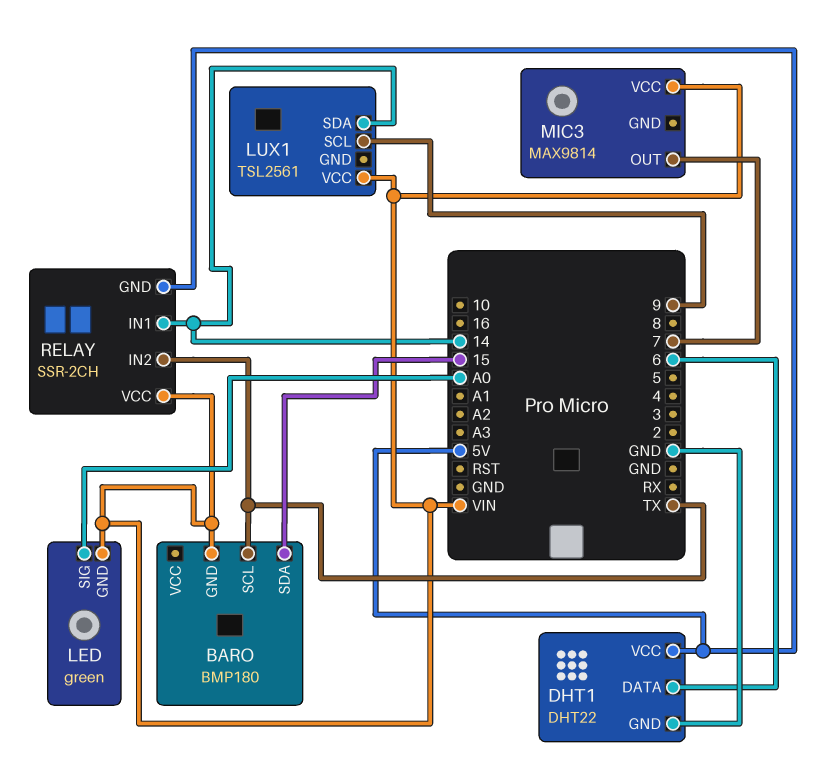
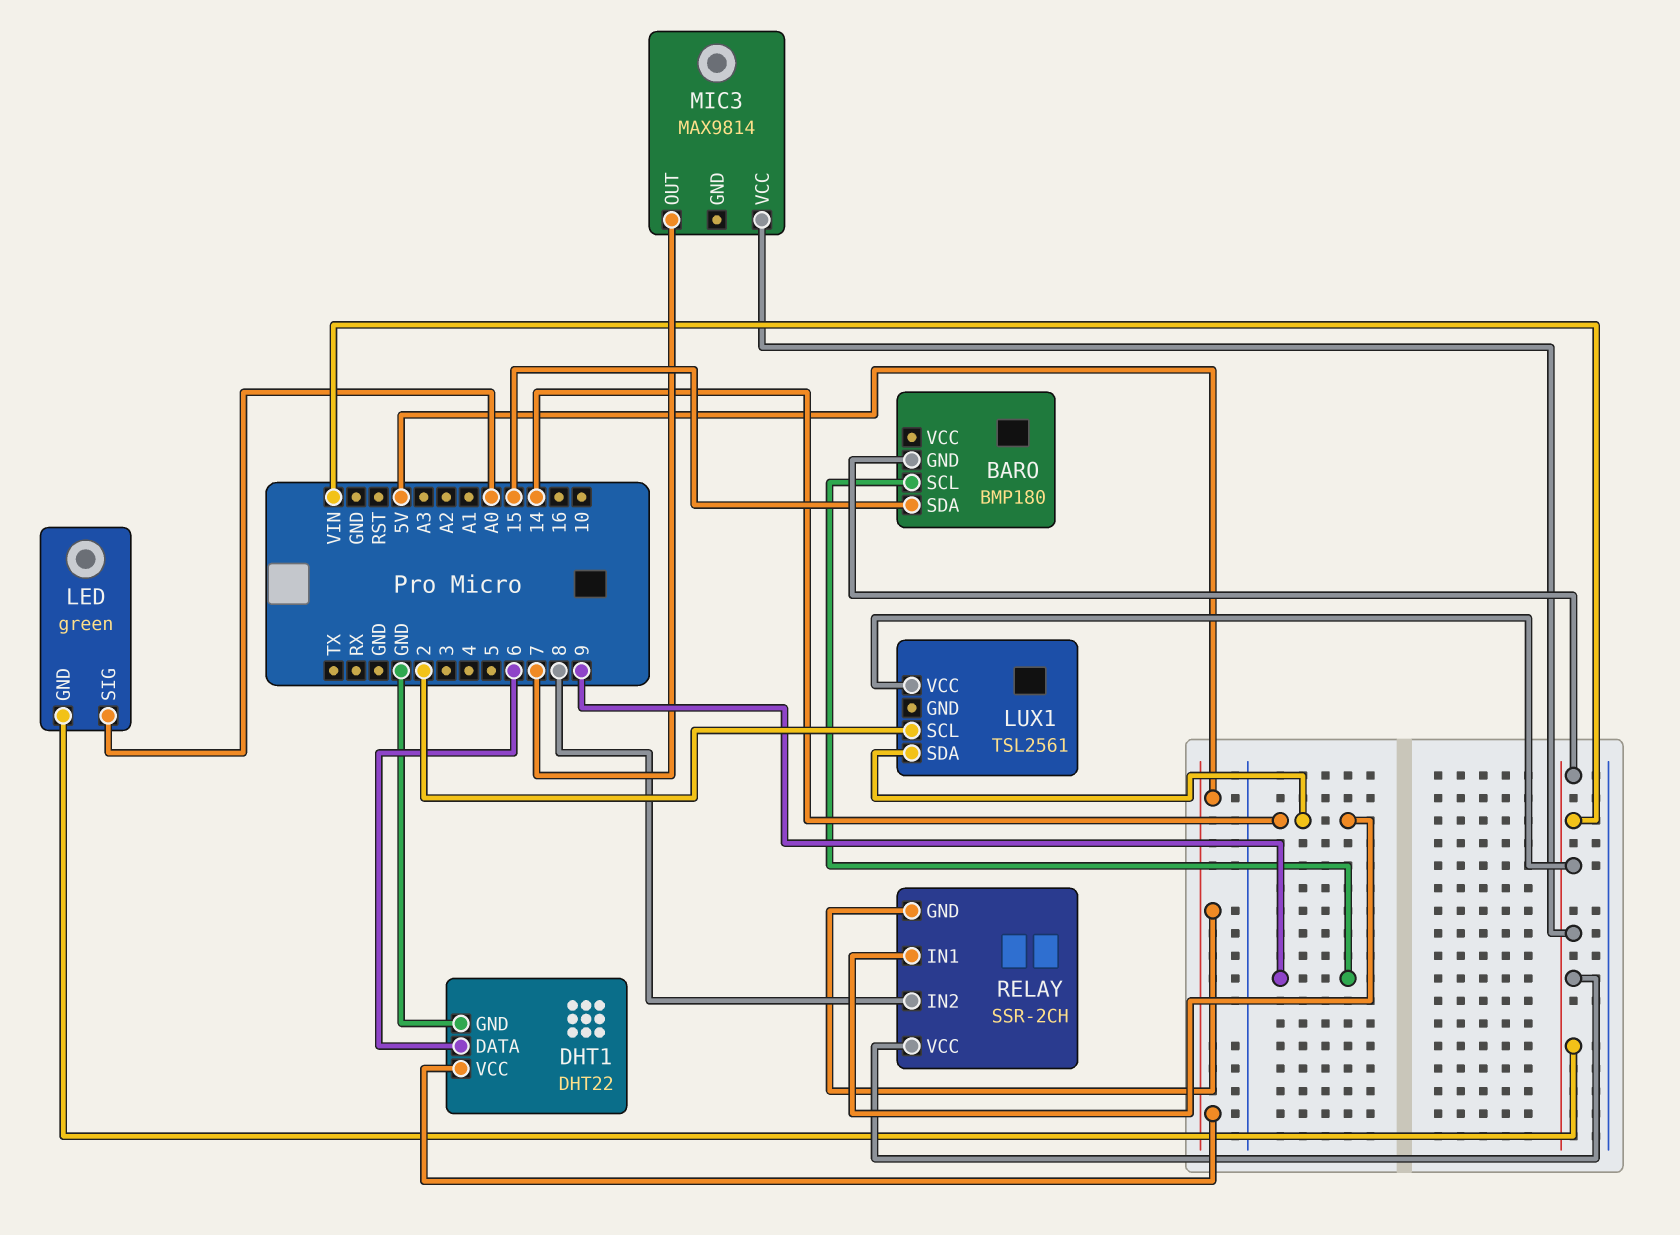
BARO pin SCL: TX -> 9
LUX1 pin SCL: 9 -> 2
RELAY pin IN2: TX -> 8

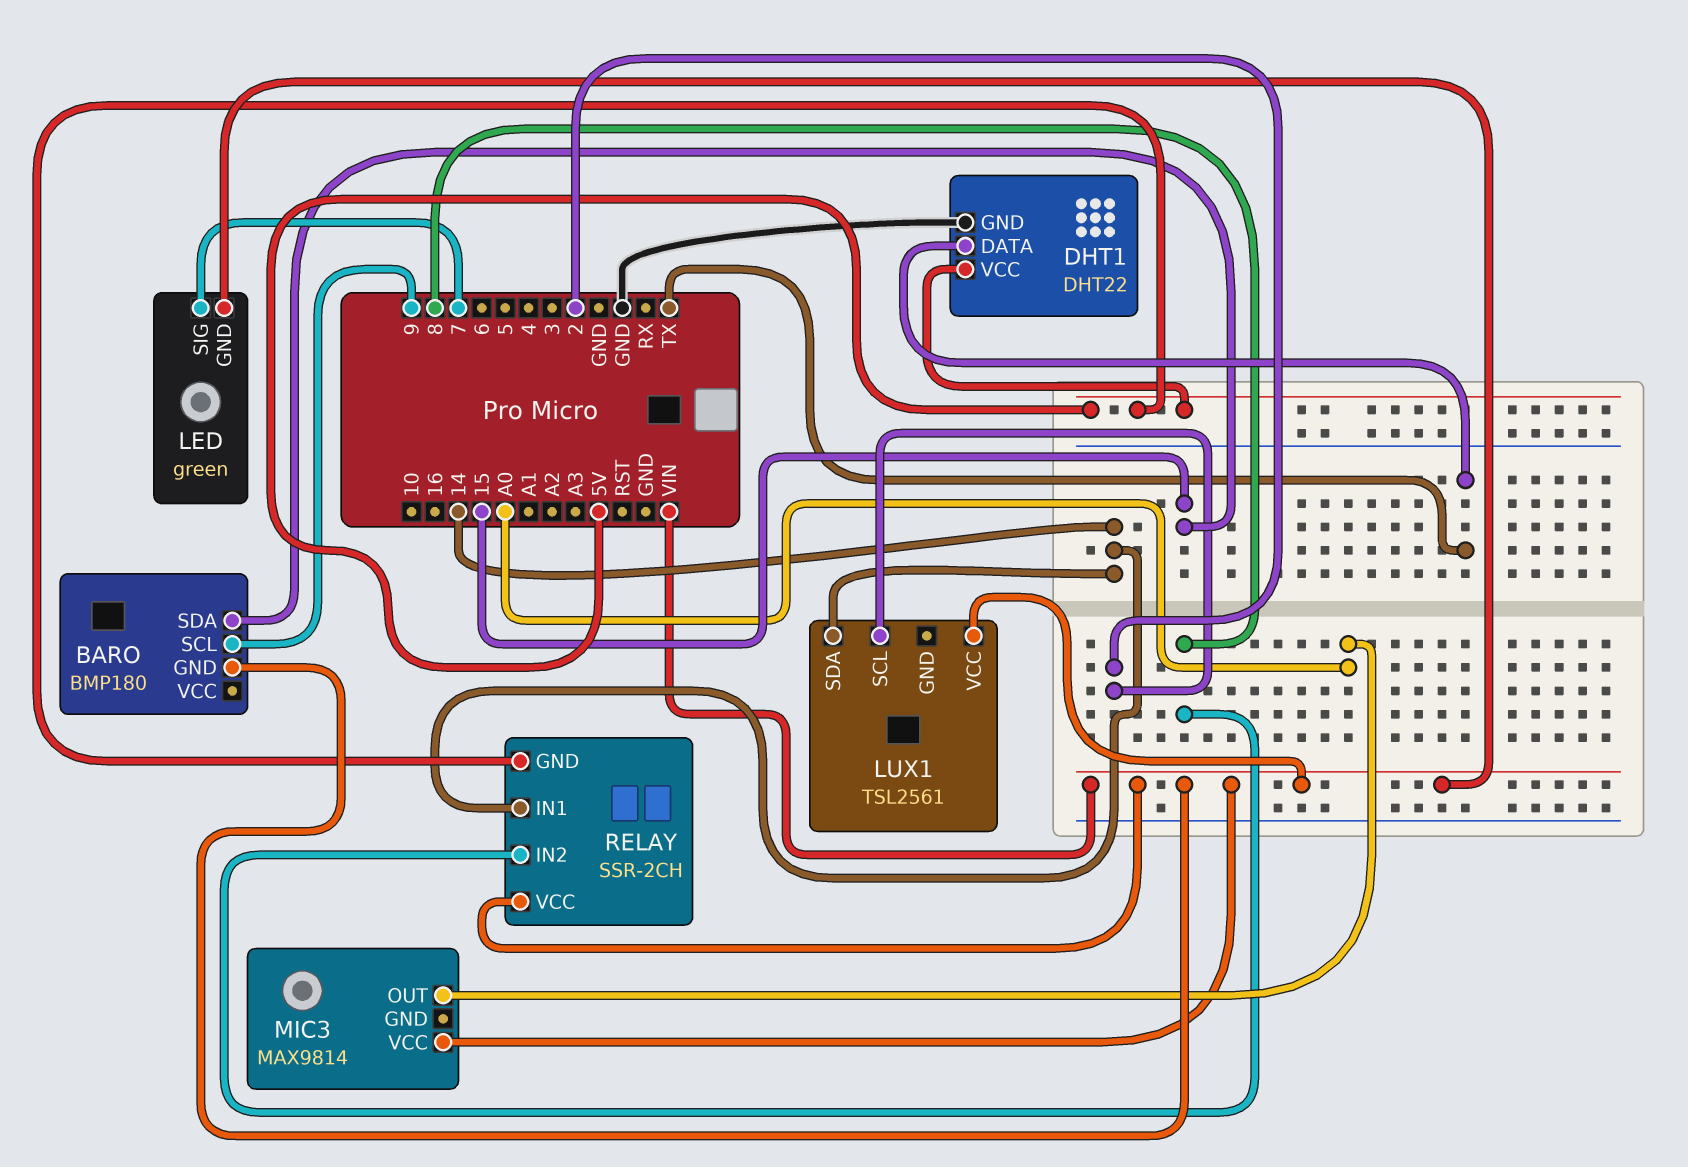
DHT1 pin DATA: 6 -> TX
LED pin SIG: A0 -> 7
MIC3 pin OUT: 7 -> A0

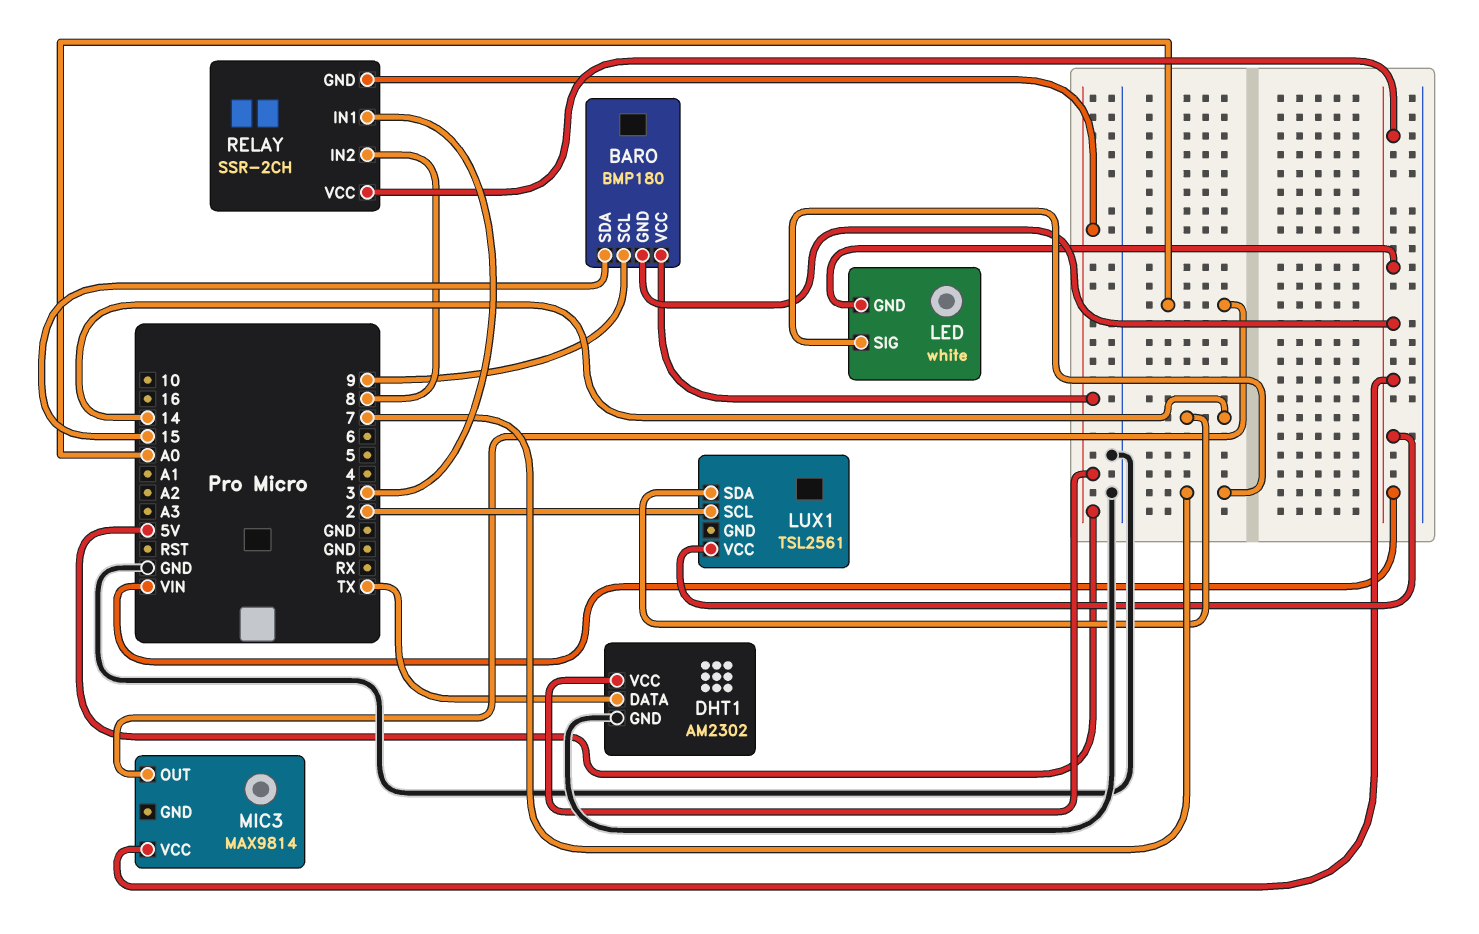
BARO pin VCC: none -> 5V
DHT1: DHT22 -> AM2302
LED: green -> white
RELAY pin IN1: 14 -> 3

